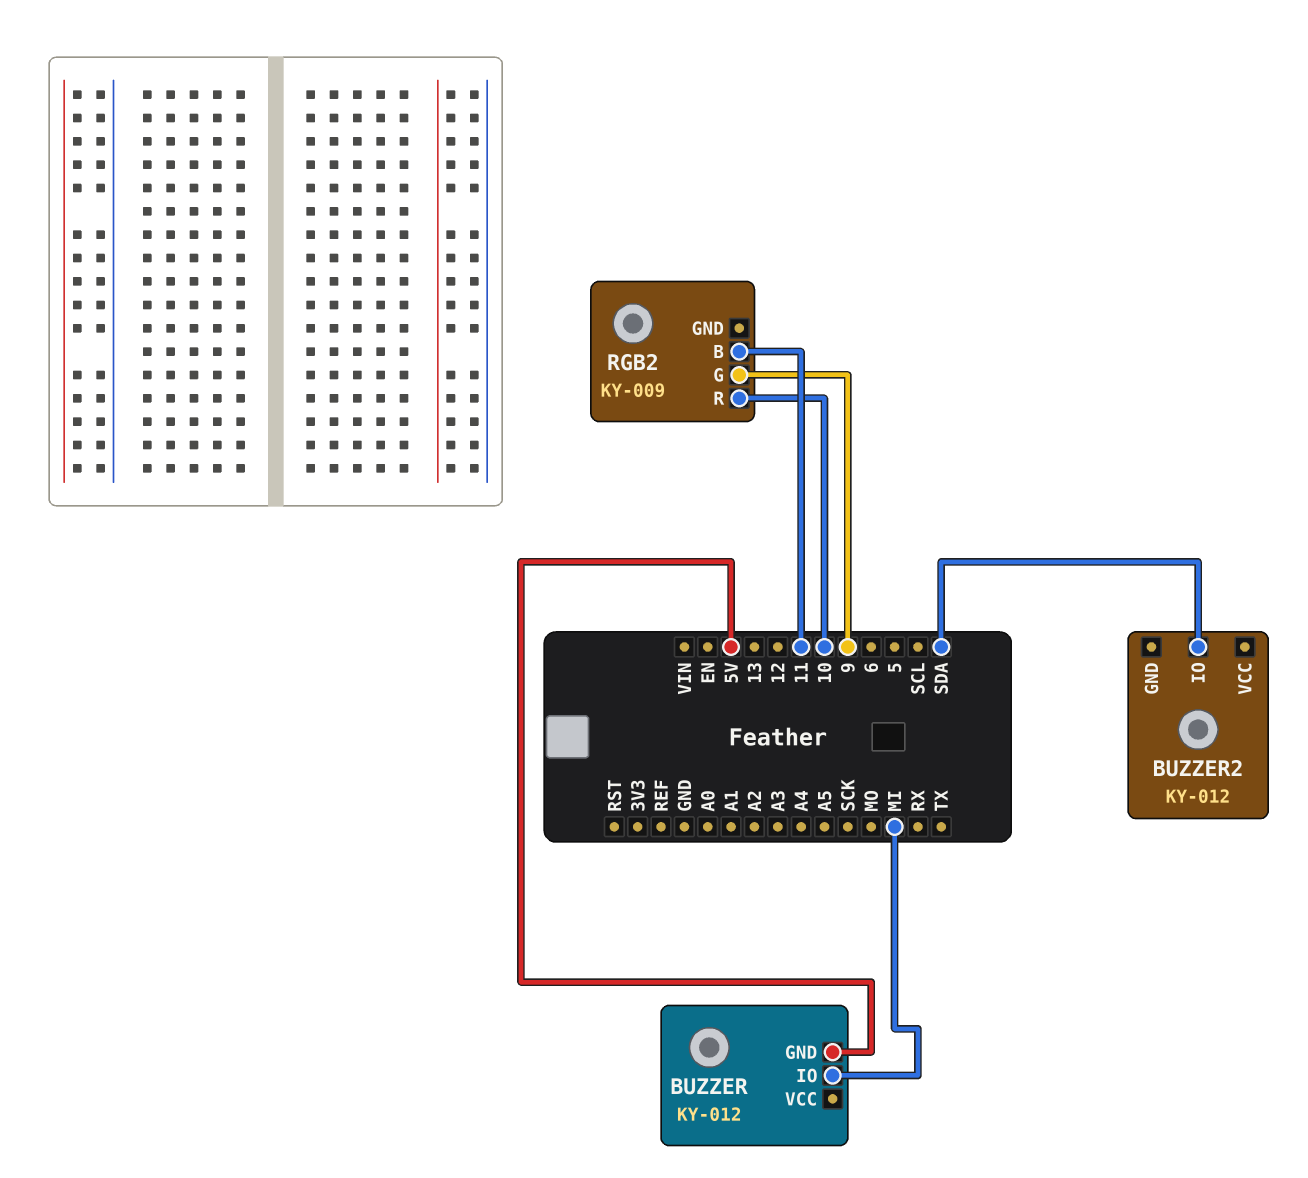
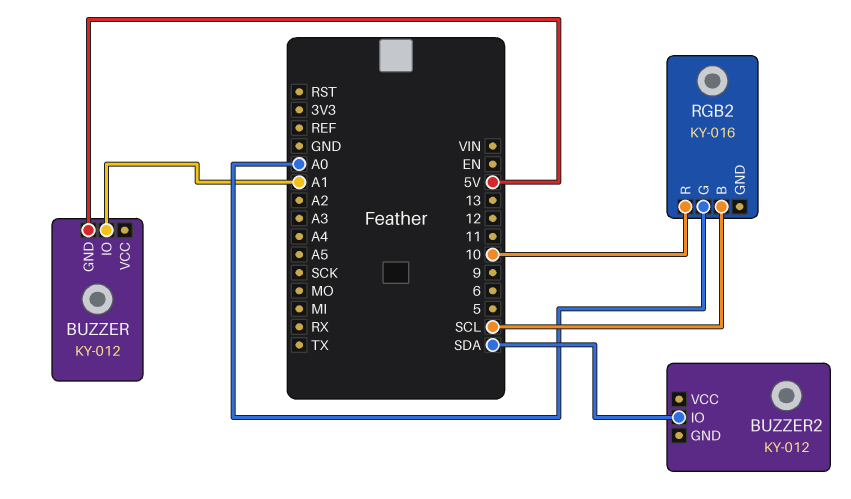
BUZZER pin IO: MI -> A1
RGB2: KY-009 -> KY-016
RGB2 pin B: 11 -> SCL
RGB2 pin G: 9 -> A0

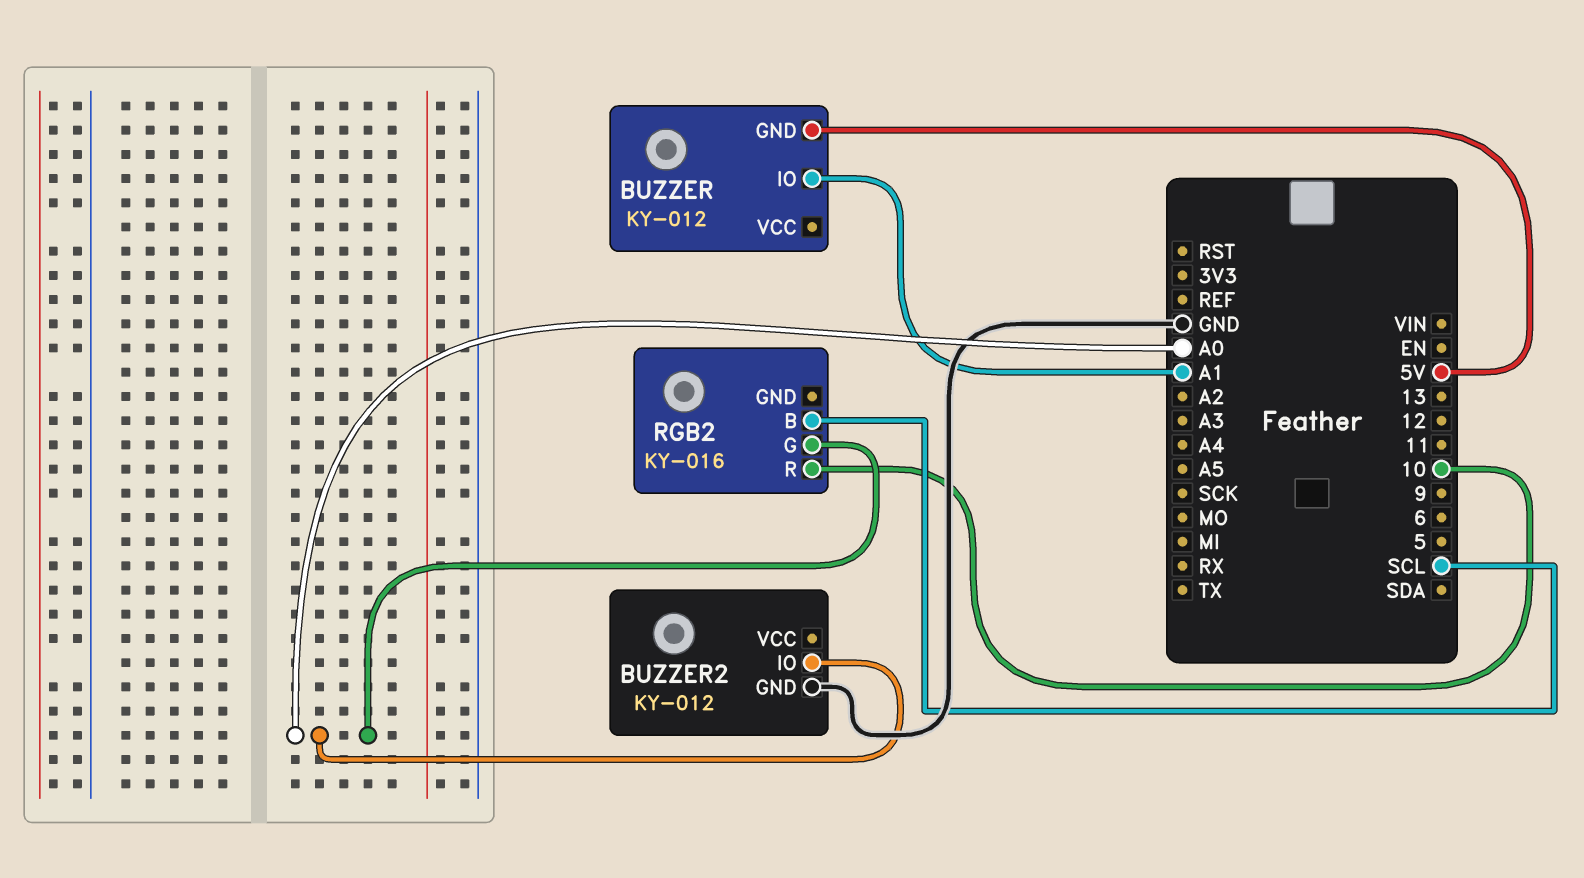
BUZZER2 pin GND: none -> GND
BUZZER2 pin IO: SDA -> A0

